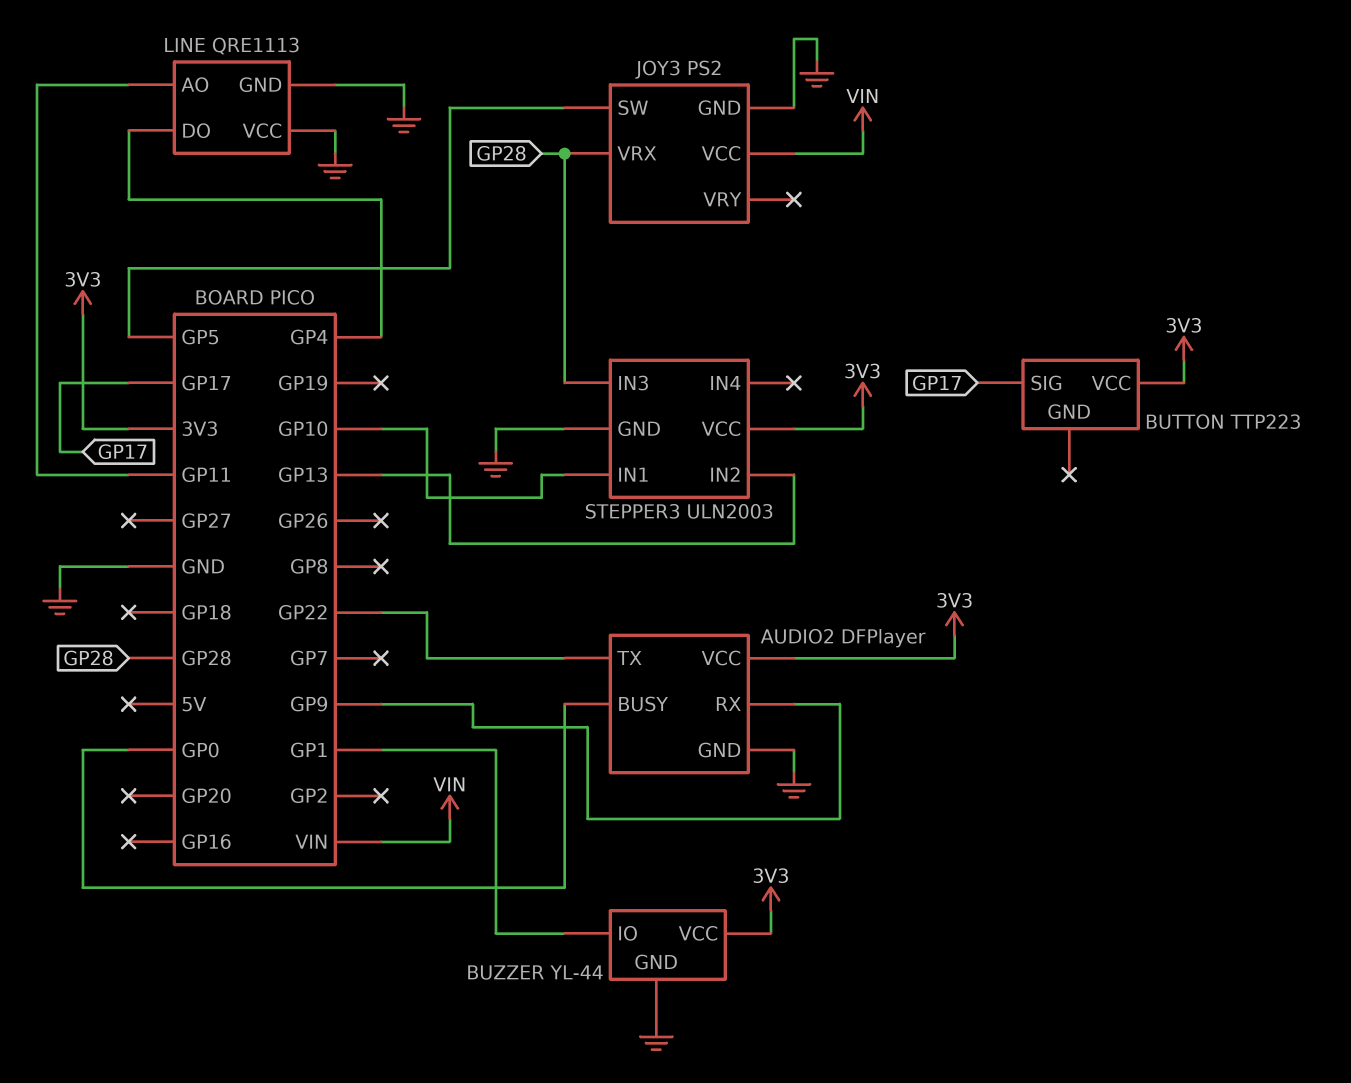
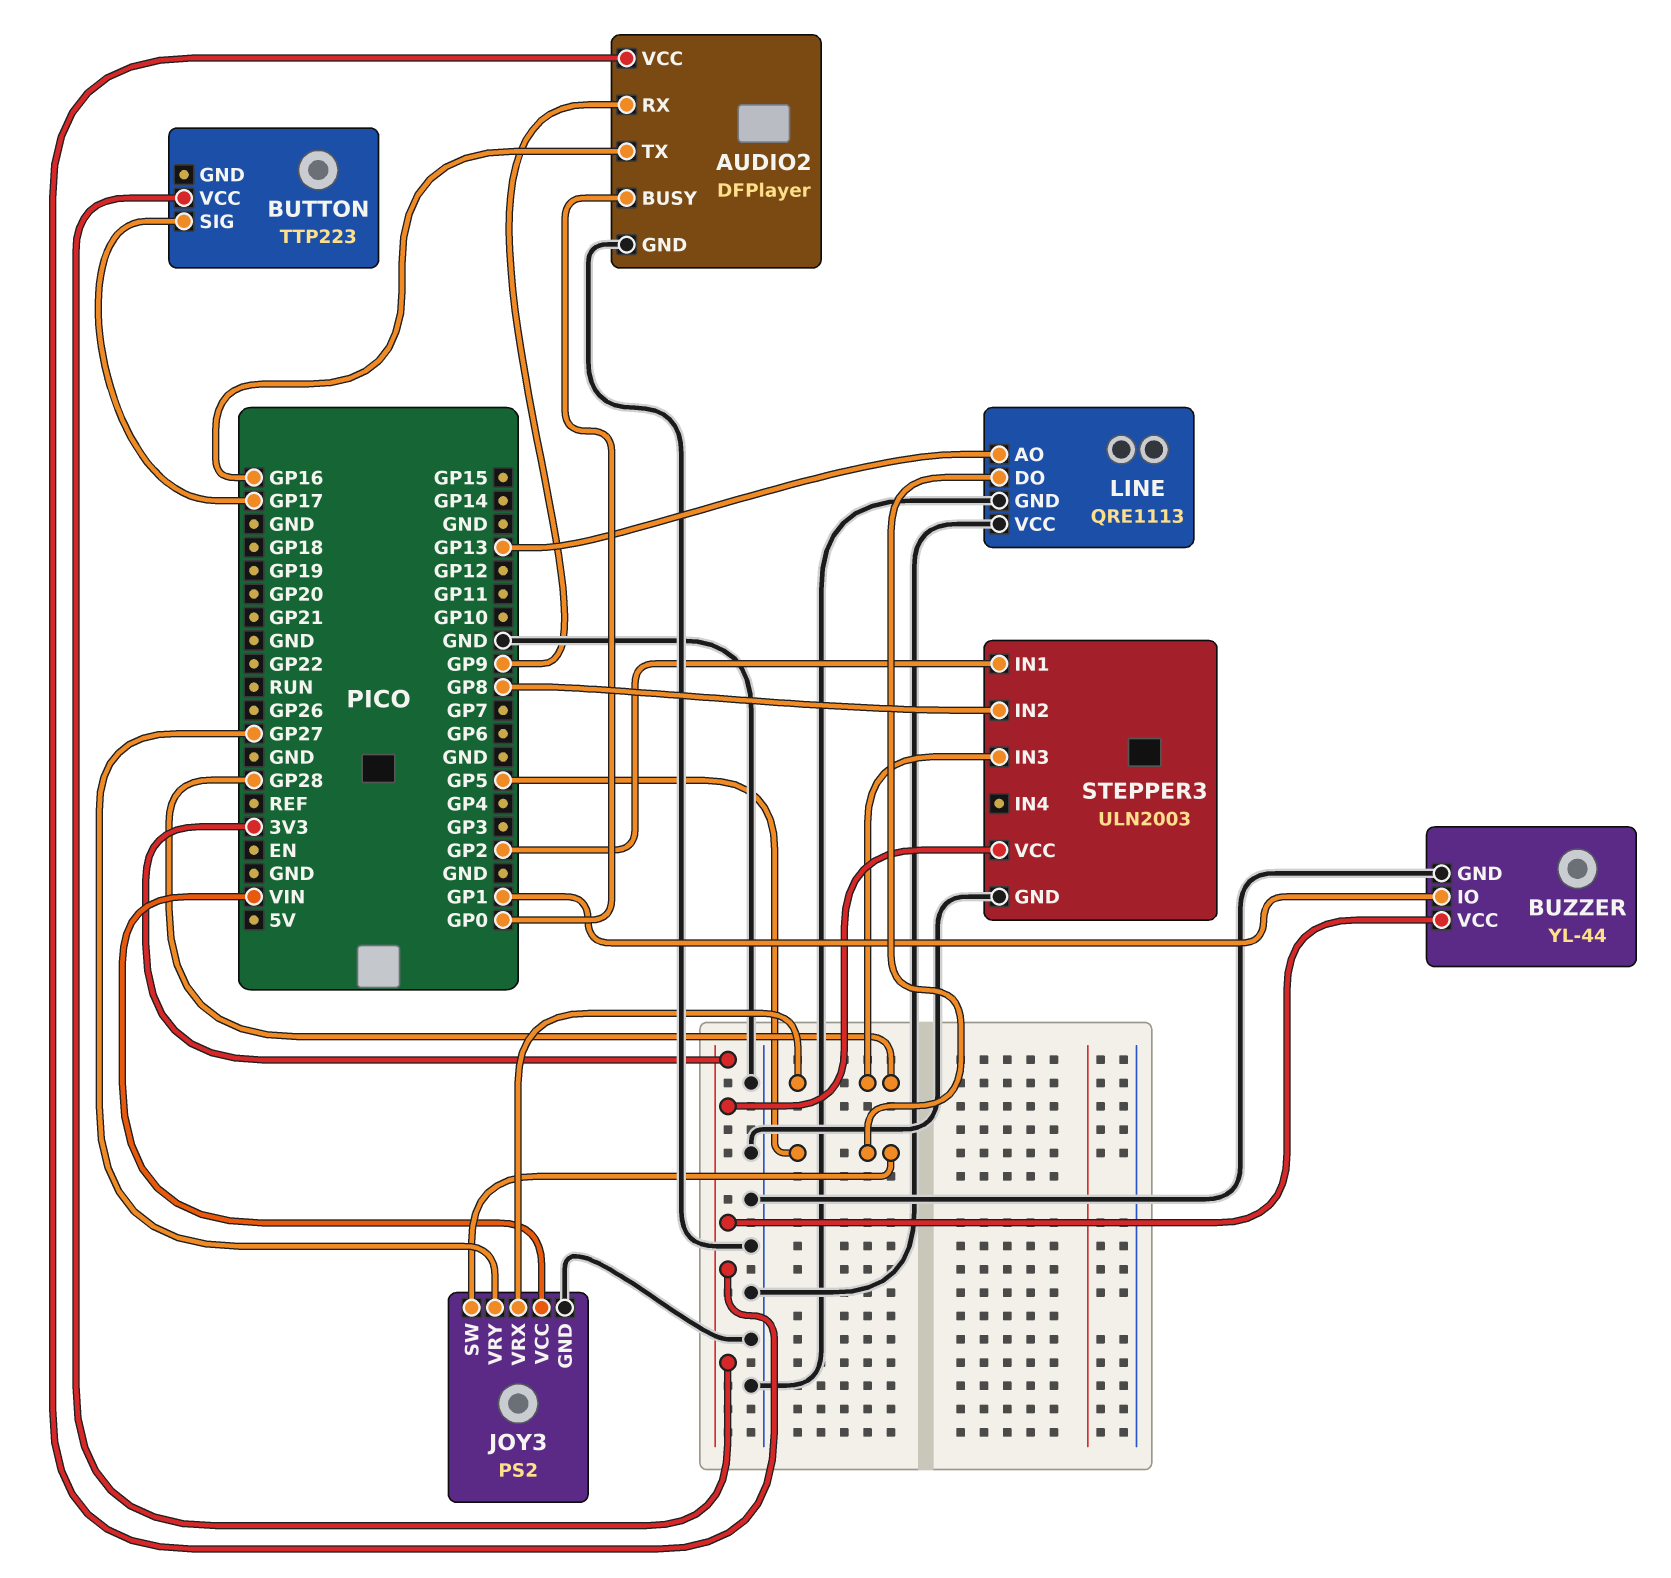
AUDIO2 pin TX: GP22 -> GP16
JOY3 pin VRY: none -> GP27
LINE pin AO: GP11 -> GP13
LINE pin DO: GP4 -> GP5
STEPPER3 pin IN1: GP10 -> GP2
STEPPER3 pin IN2: GP13 -> GP8

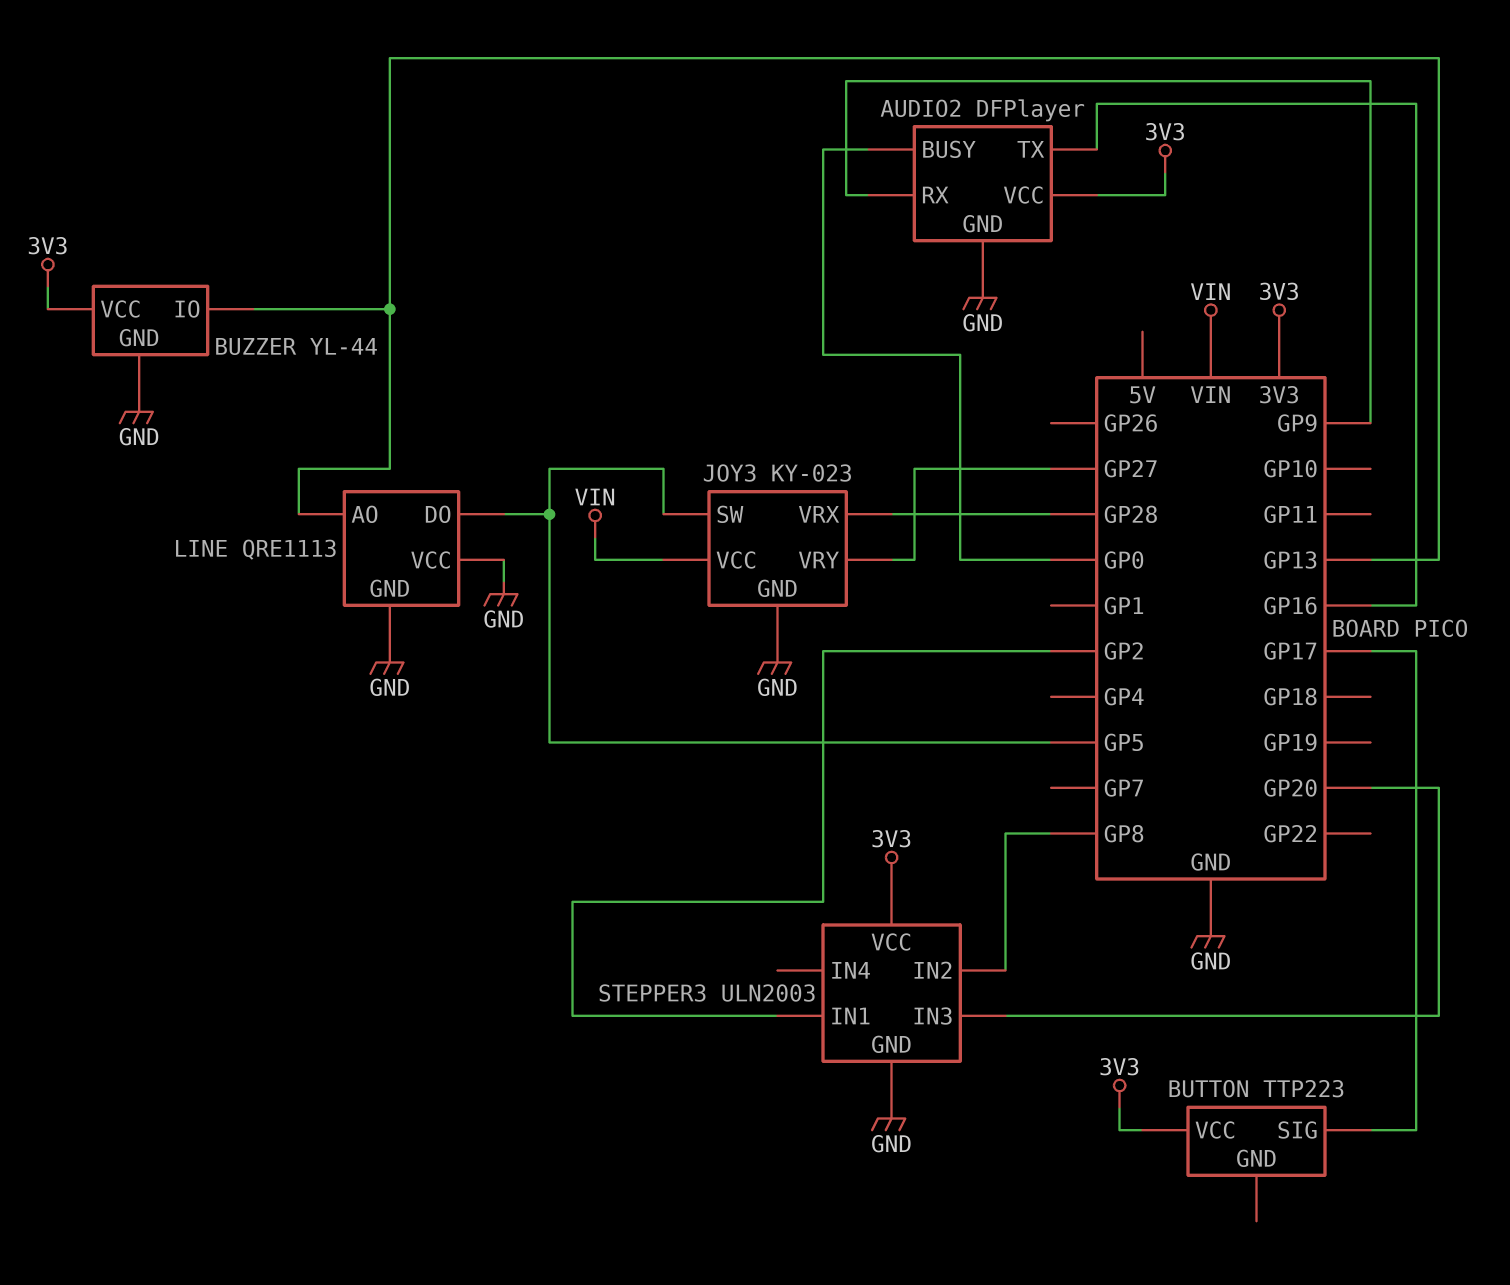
BUZZER pin IO: GP1 -> GP13
JOY3: PS2 -> KY-023
STEPPER3 pin IN3: GP28 -> GP20

